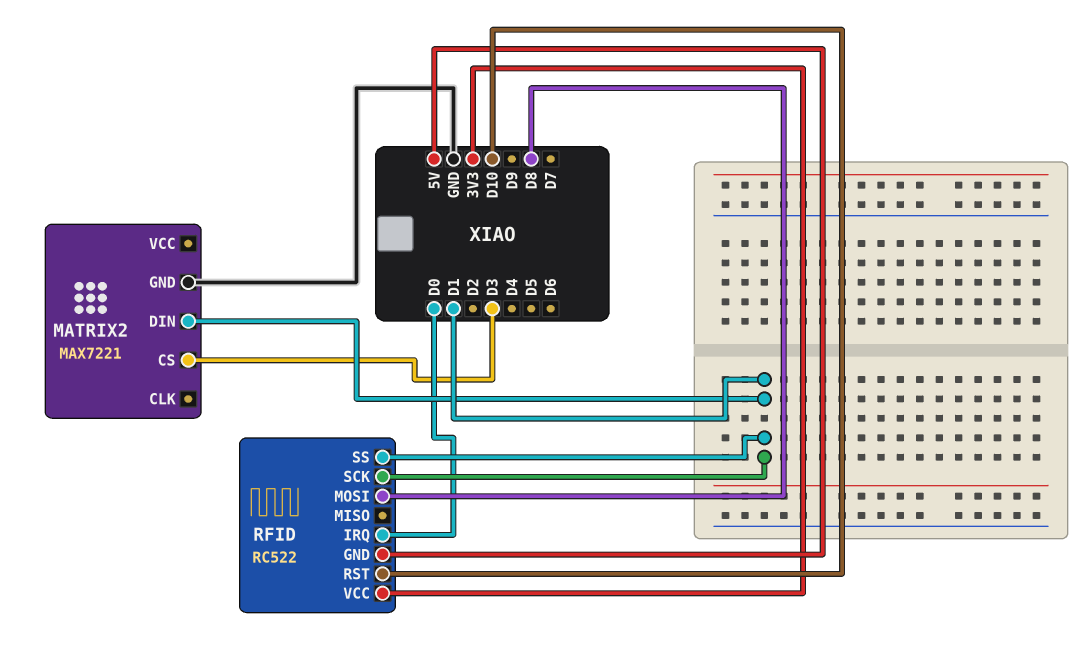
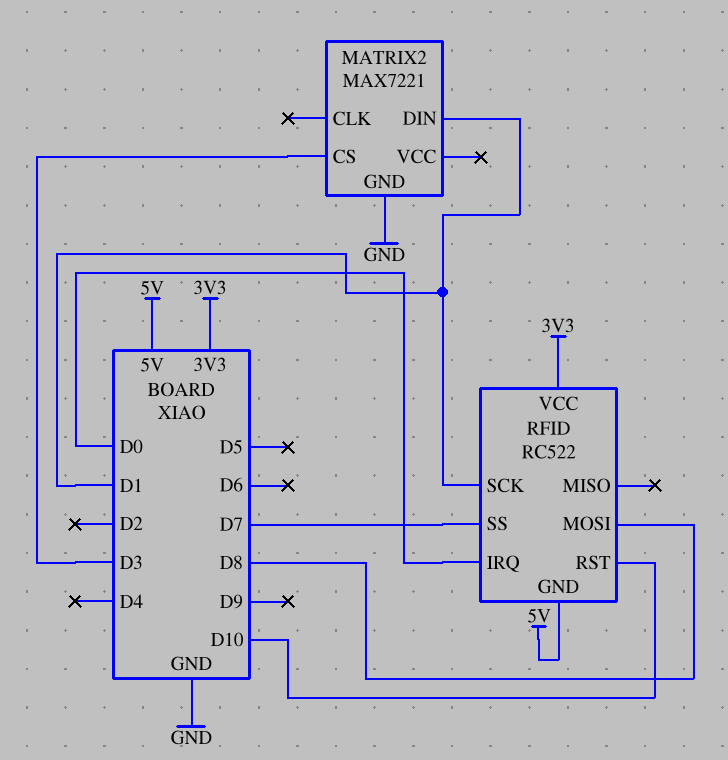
RFID pin SS: D1 -> D7

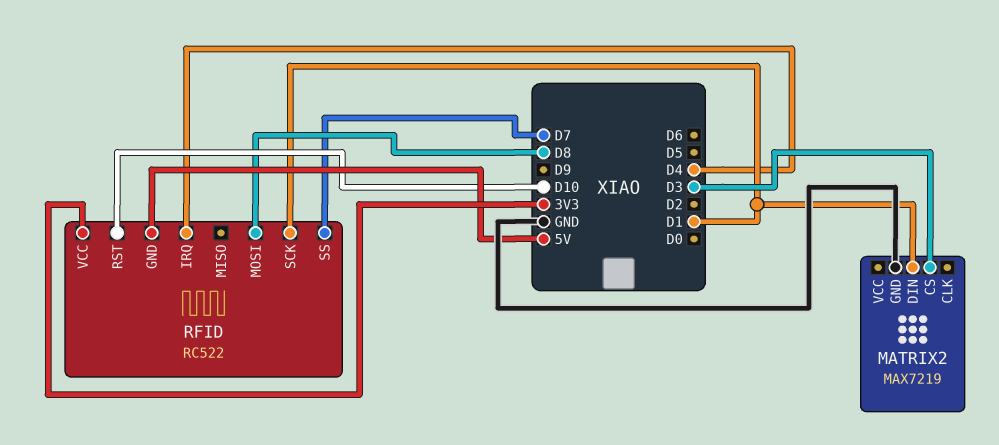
MATRIX2: MAX7221 -> MAX7219
RFID pin IRQ: D0 -> D4

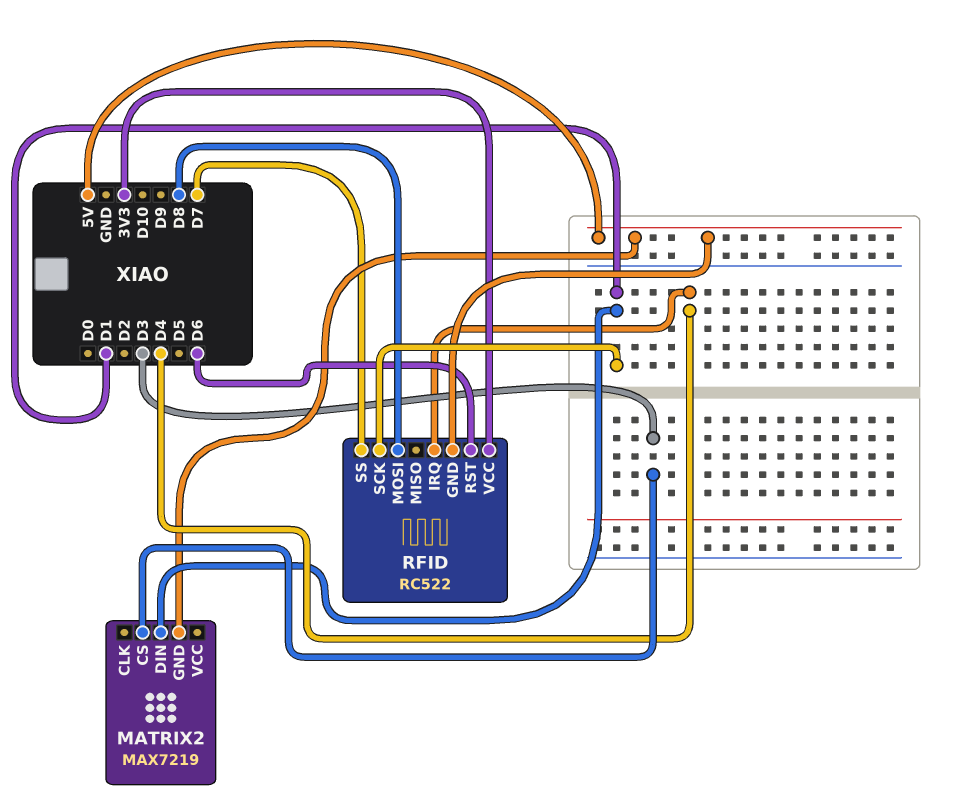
MATRIX2 pin GND: GND -> 5V
RFID pin RST: D10 -> D6

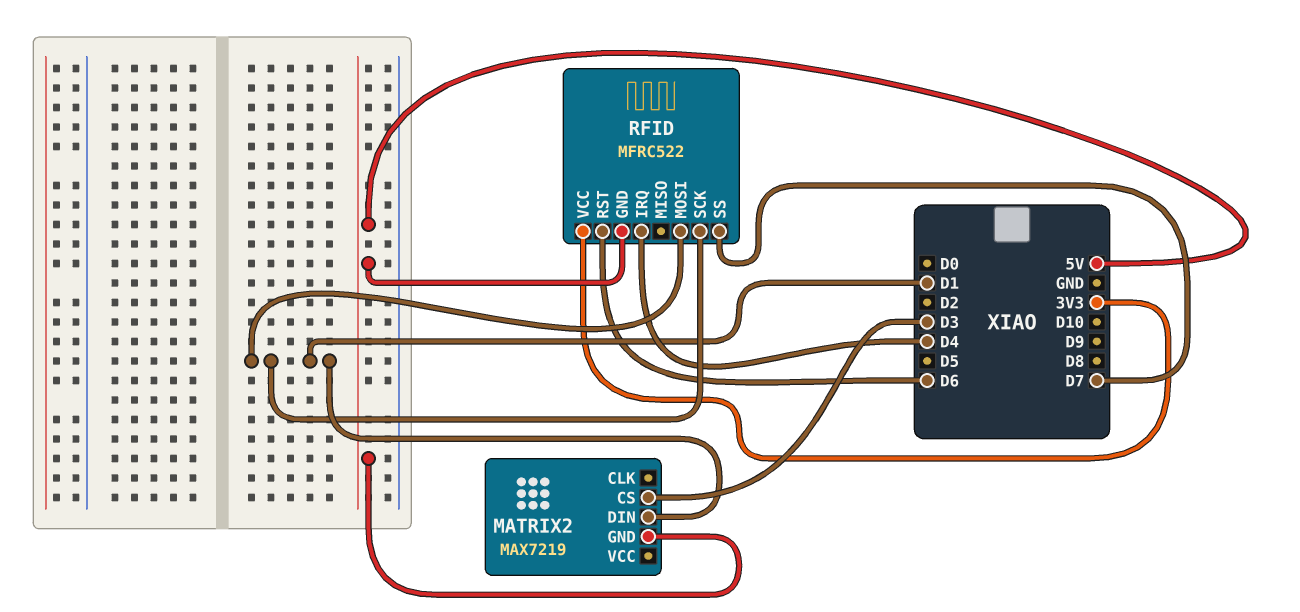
RFID: RC522 -> MFRC522
RFID pin MOSI: D8 -> D1

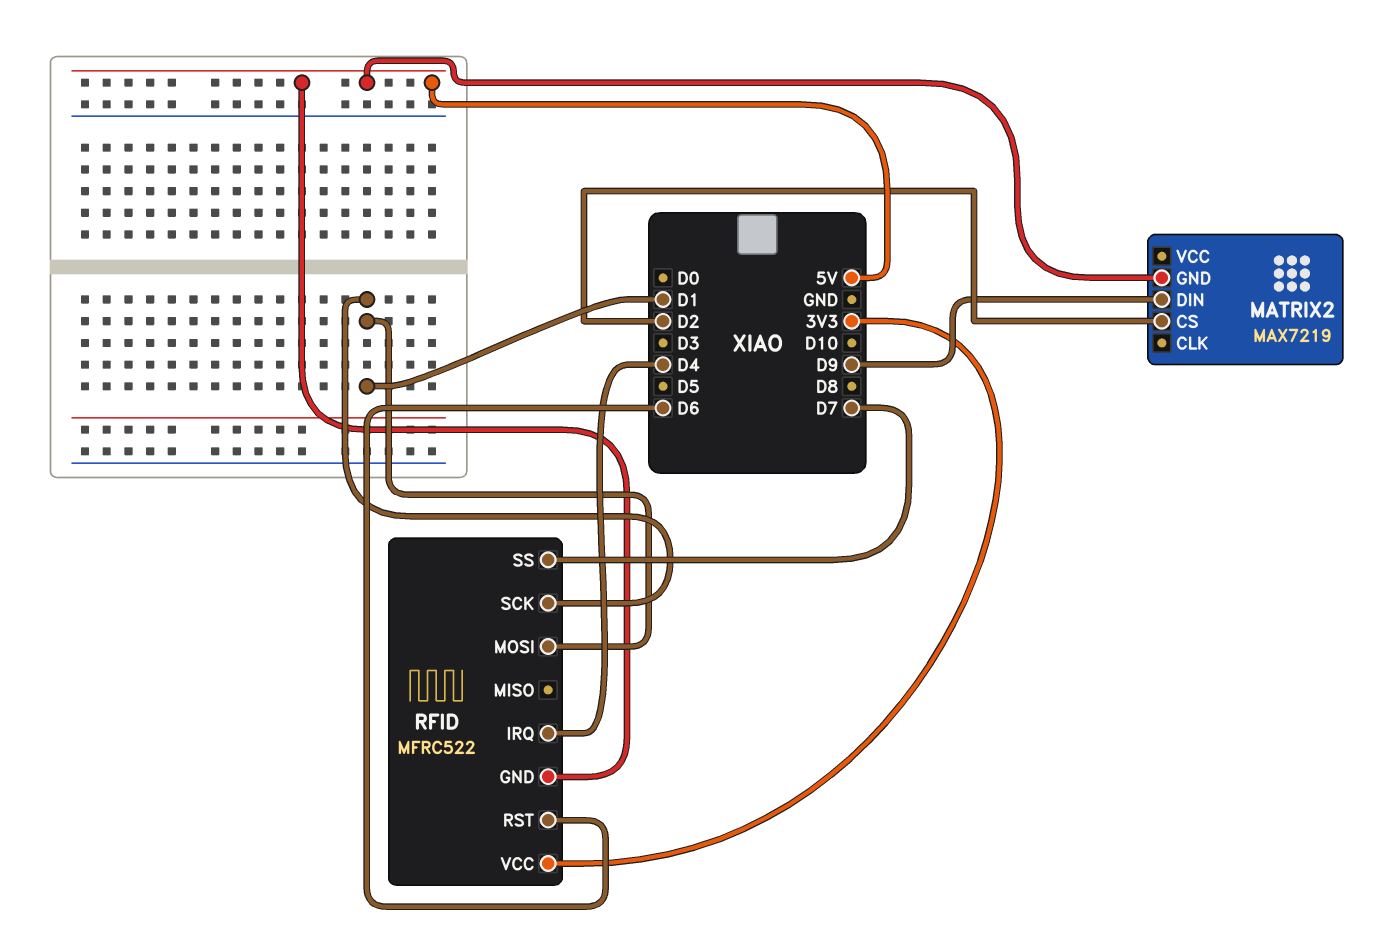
MATRIX2 pin CS: D3 -> D2
MATRIX2 pin DIN: D1 -> D9

